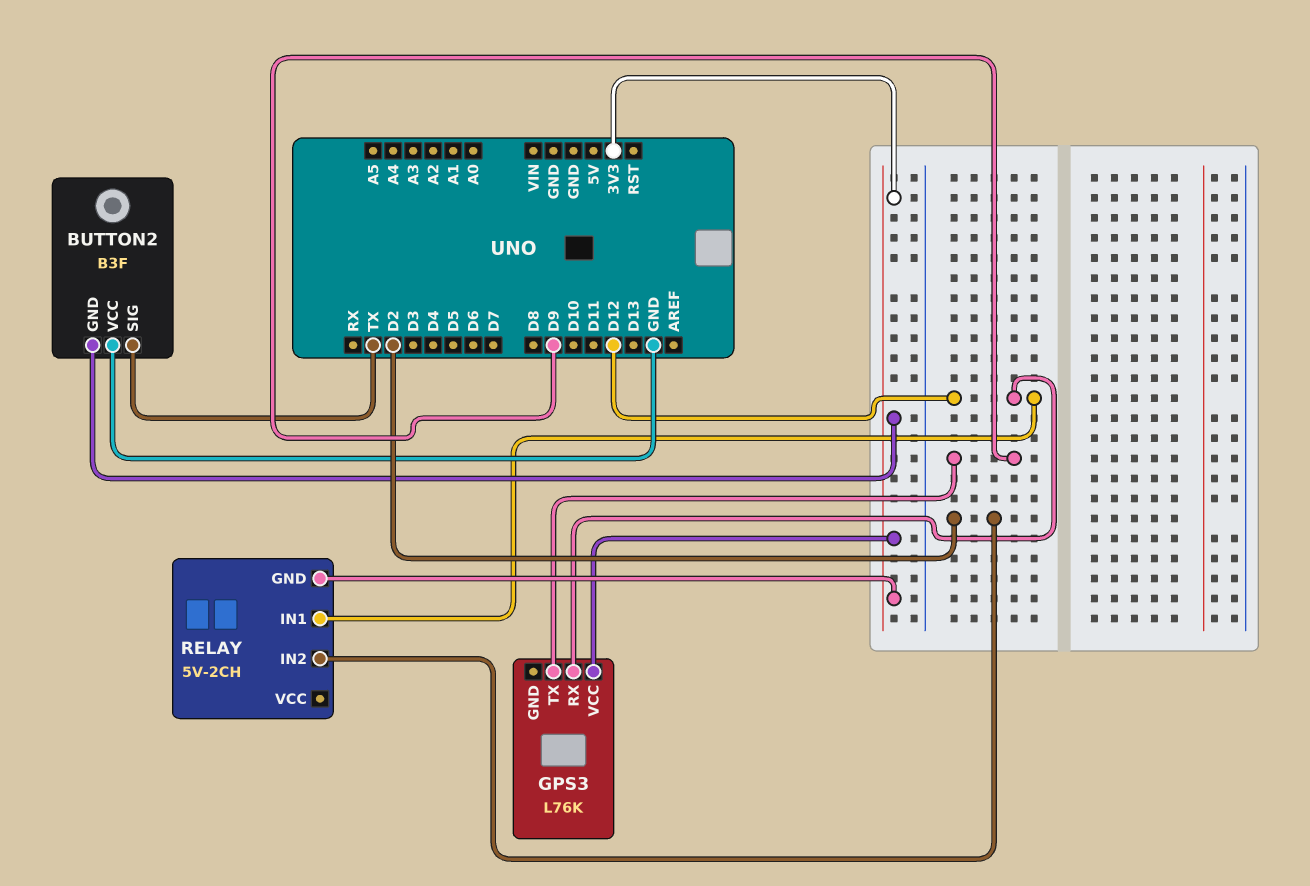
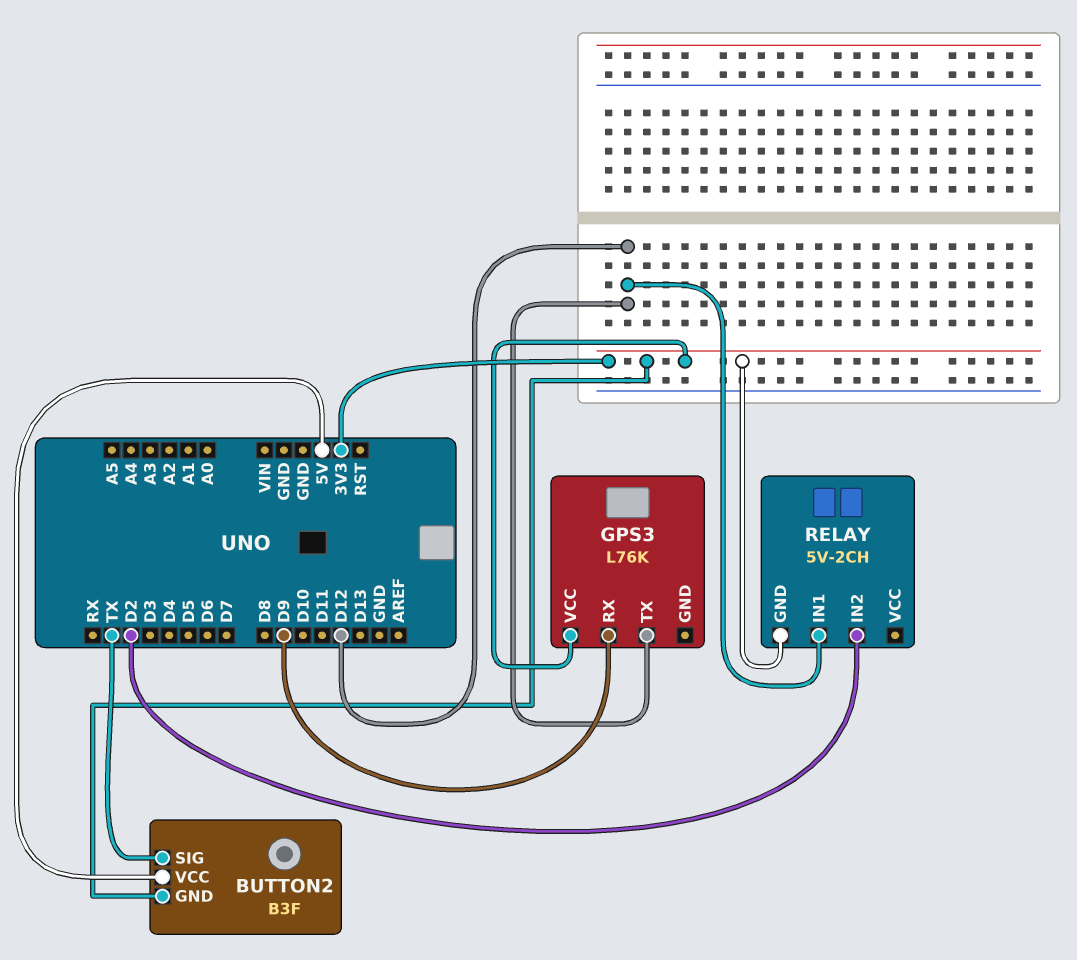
BUTTON2 pin VCC: GND -> 5V
GPS3 pin RX: D12 -> D9
GPS3 pin TX: D9 -> D12

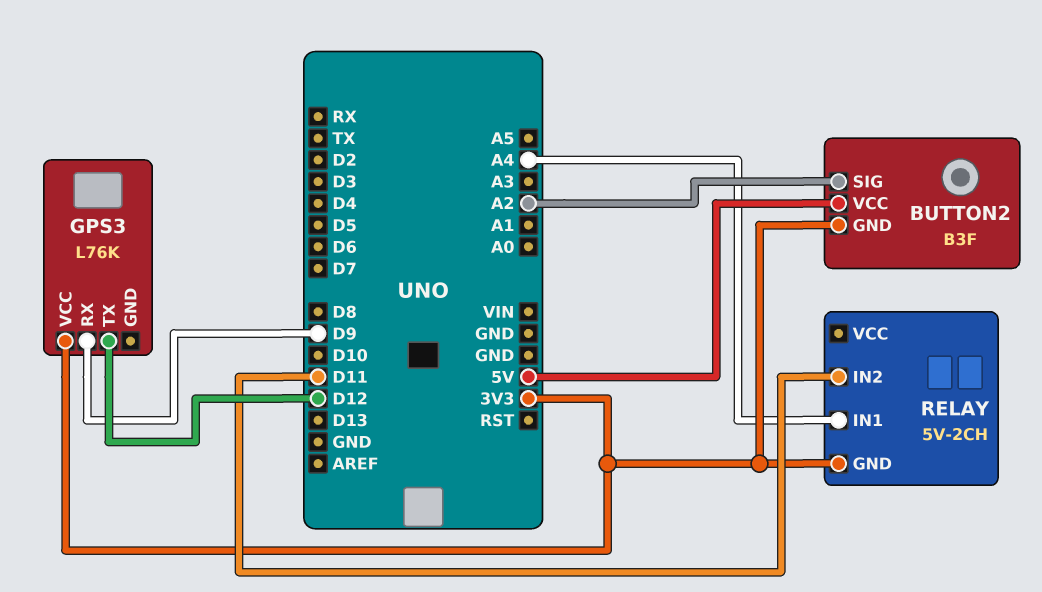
BUTTON2 pin SIG: TX -> A2
RELAY pin IN1: D12 -> A4
RELAY pin IN2: D2 -> D11

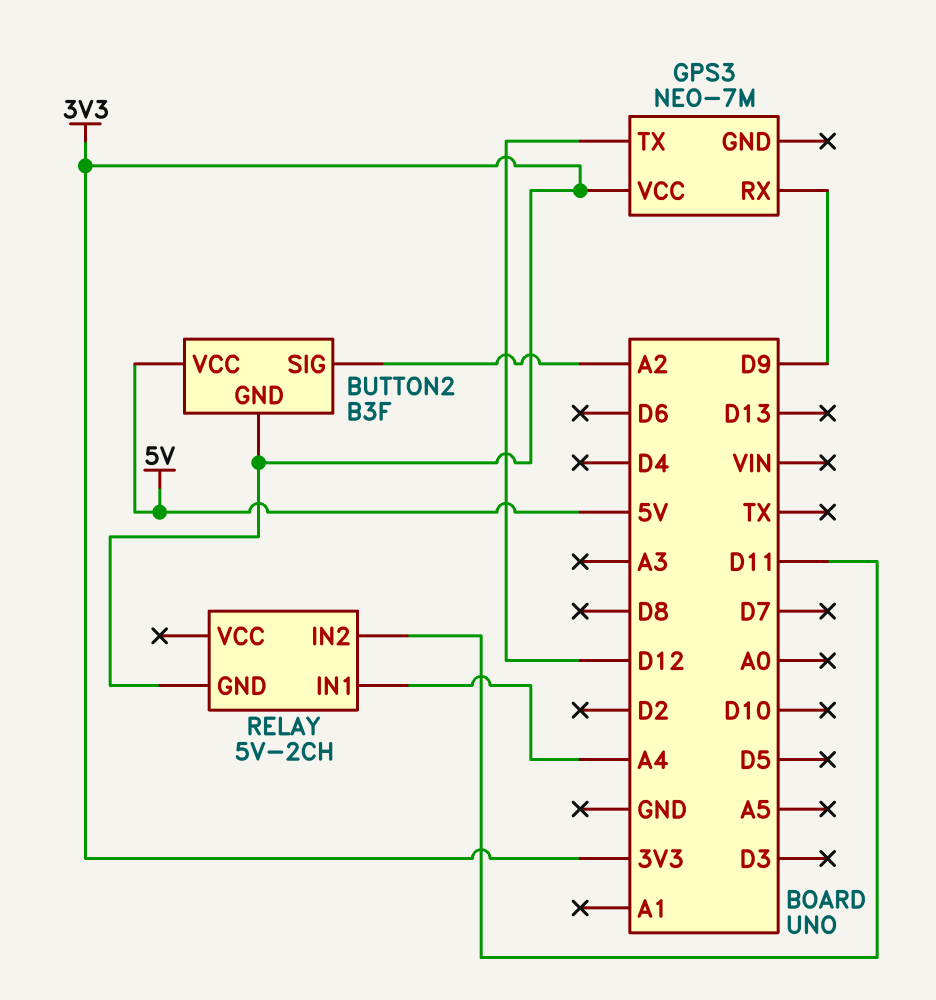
GPS3: L76K -> NEO-7M

